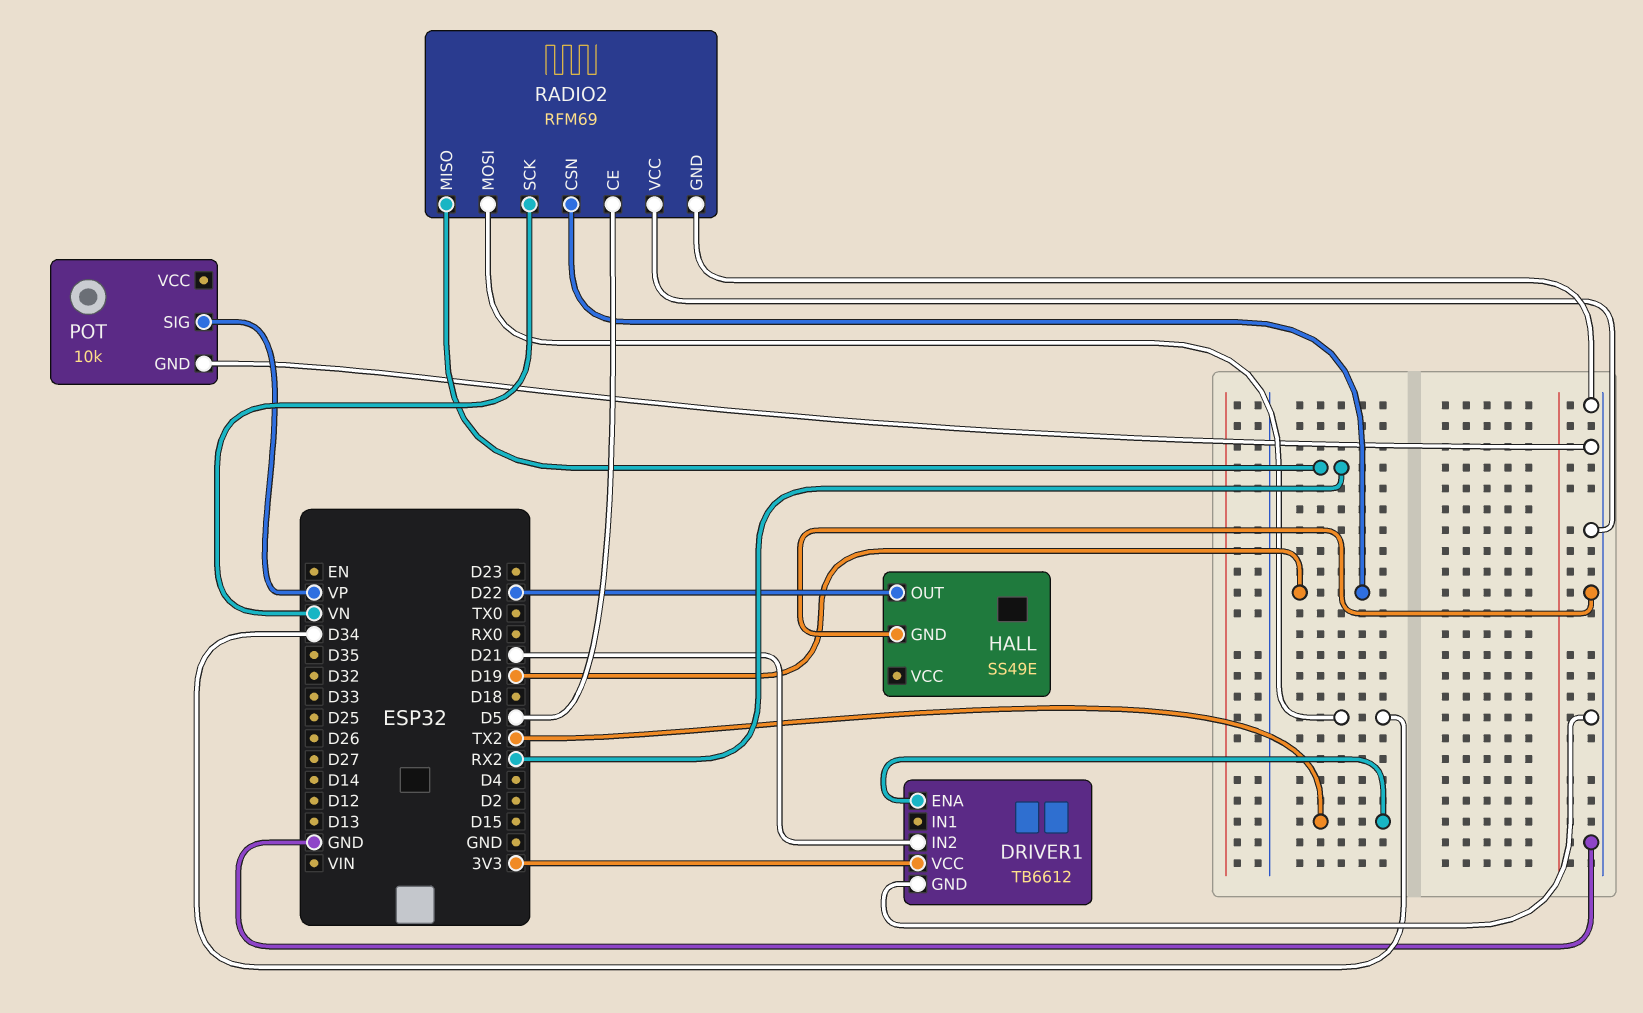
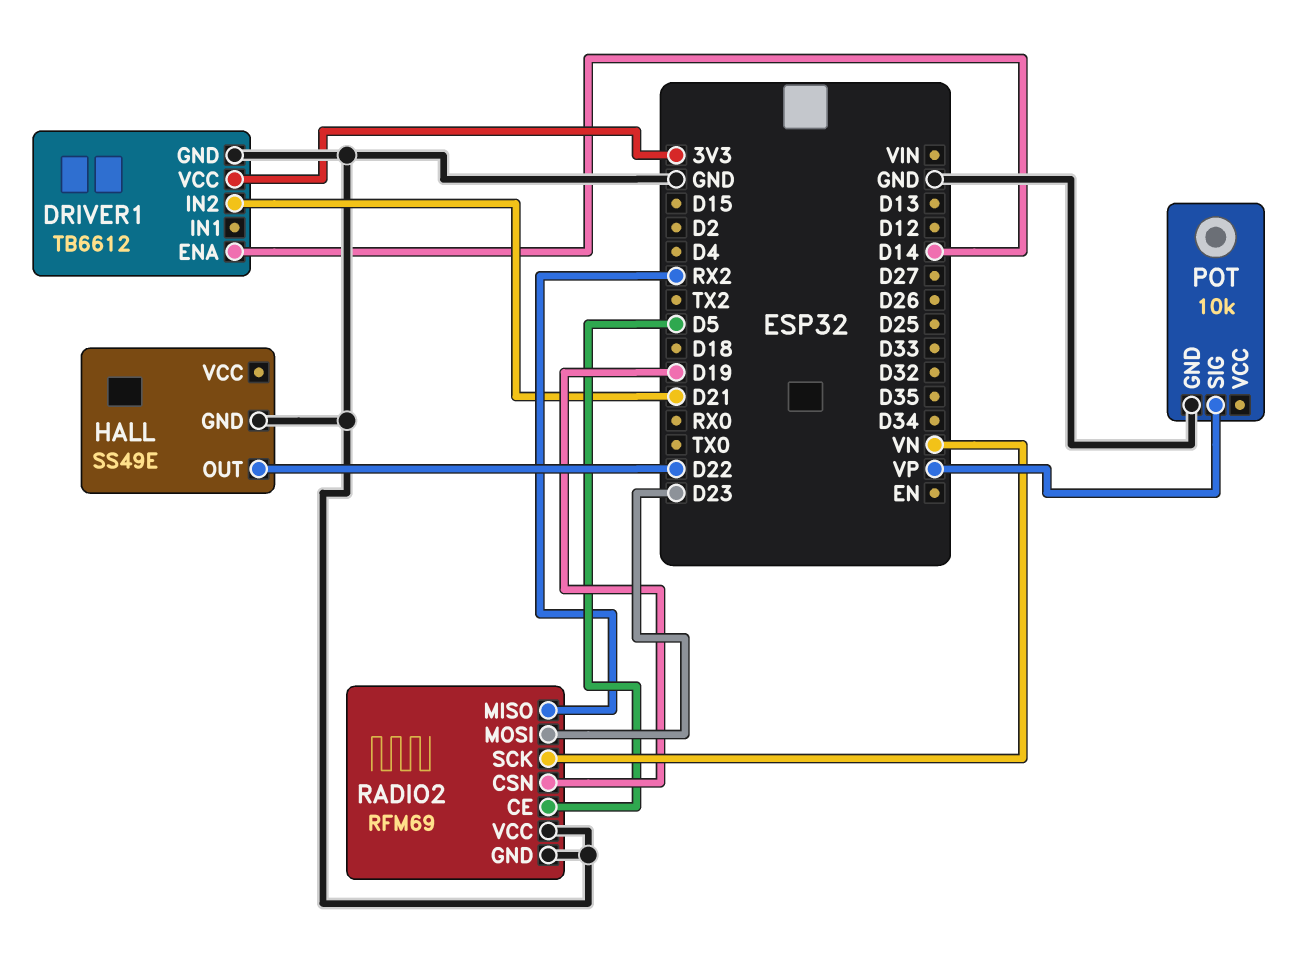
DRIVER1 pin ENA: TX2 -> D14
RADIO2 pin MOSI: D34 -> D23

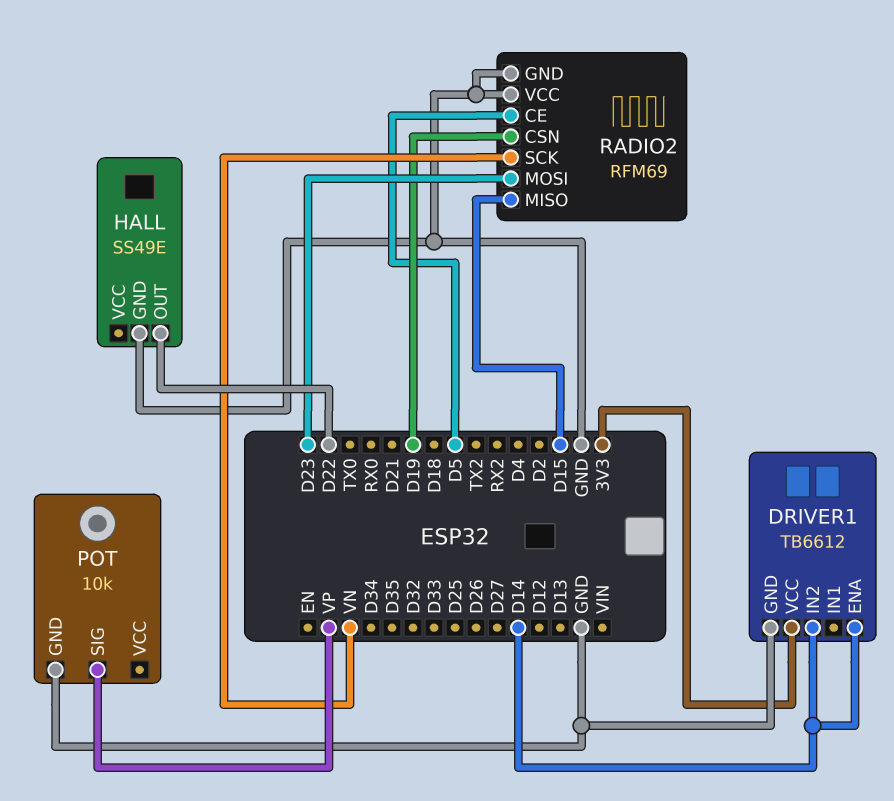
DRIVER1 pin IN2: D21 -> D14
RADIO2 pin MISO: RX2 -> D15

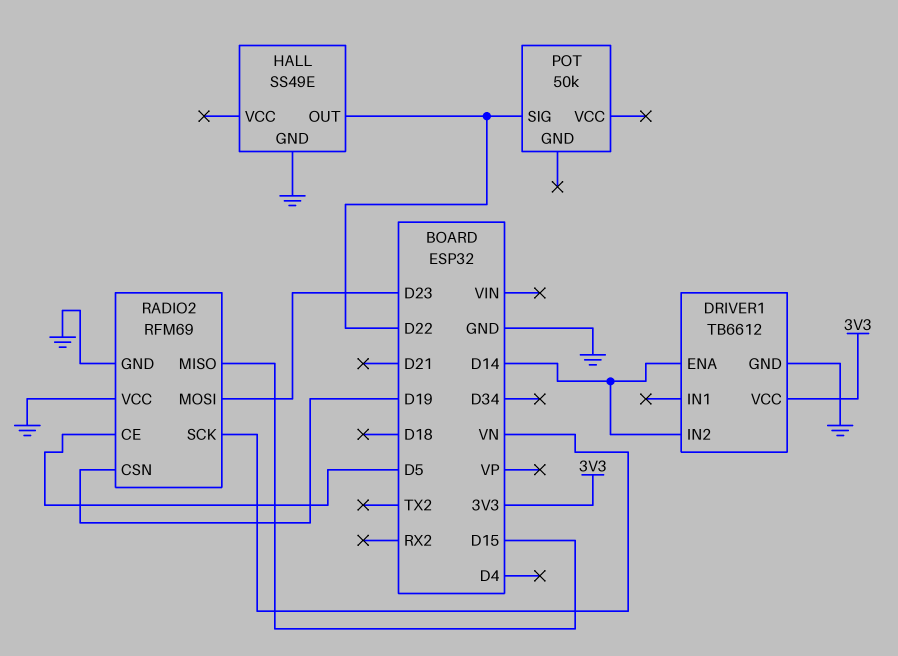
POT: 10k -> 50k
POT pin GND: GND -> none
POT pin SIG: VP -> D22

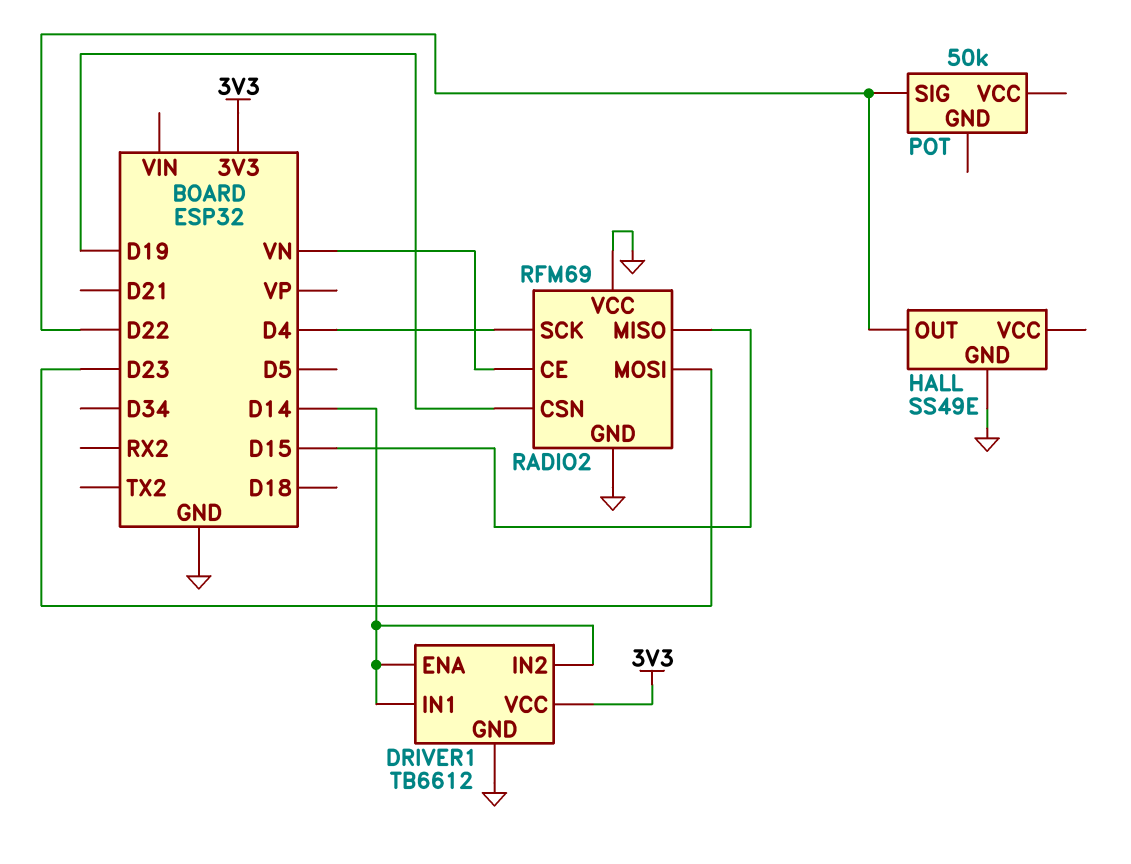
DRIVER1 pin IN1: none -> D14
RADIO2 pin CE: D5 -> VN
RADIO2 pin SCK: VN -> D4

